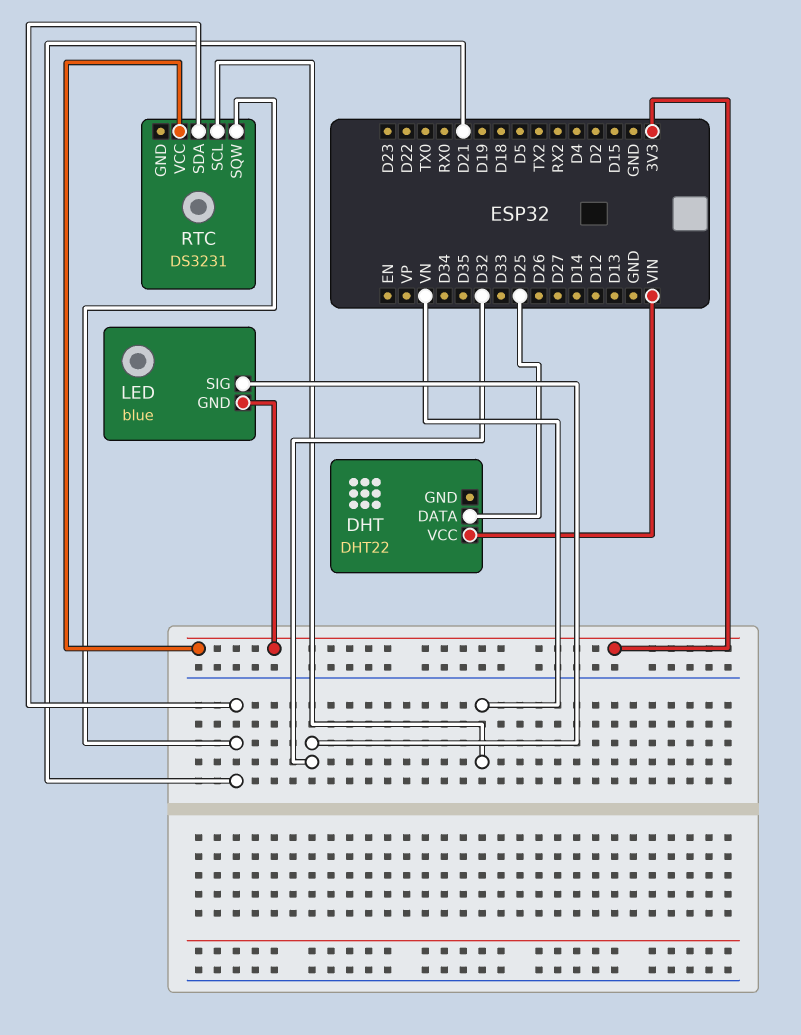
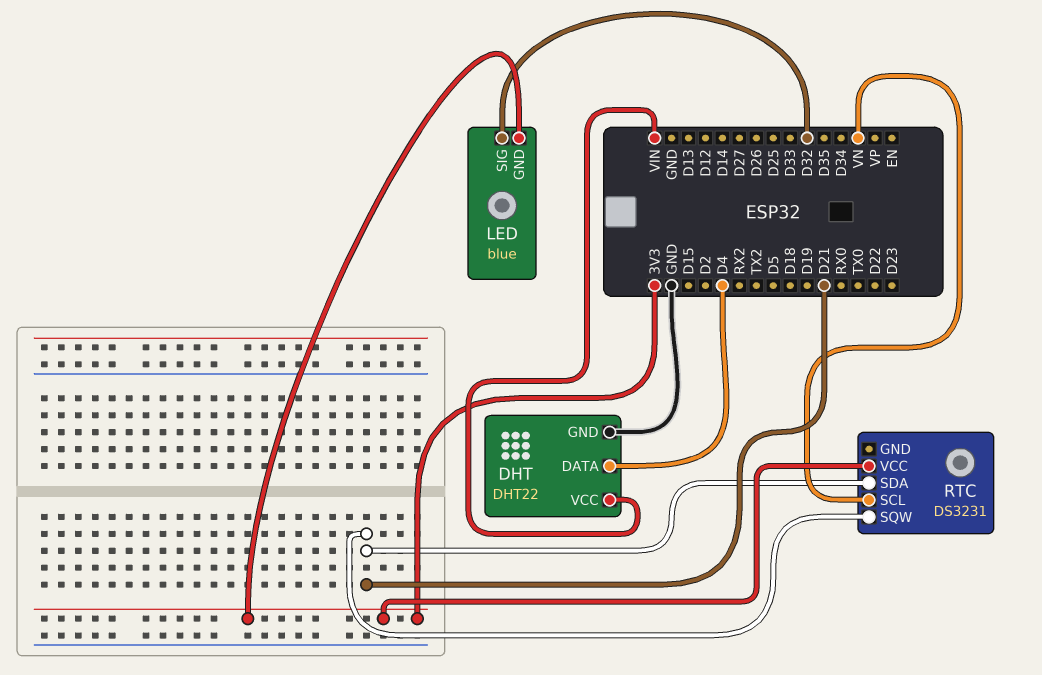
DHT pin DATA: D25 -> D4
DHT pin GND: none -> GND

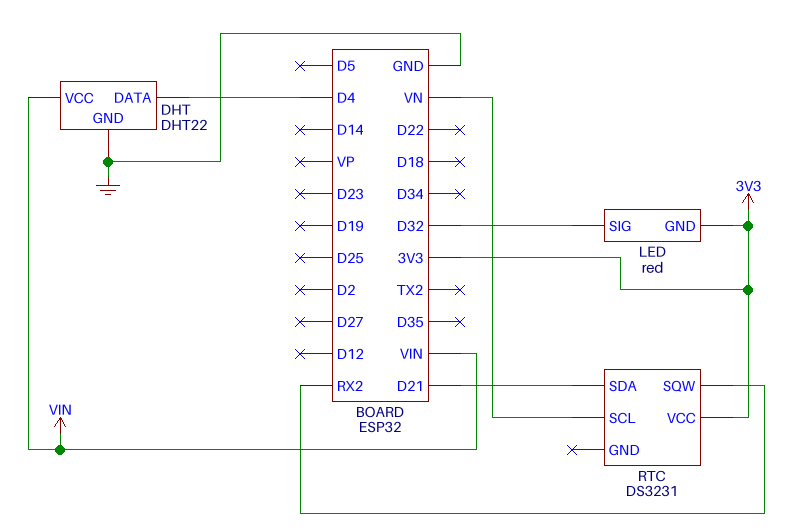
LED: blue -> red
RTC pin SQW: D21 -> RX2

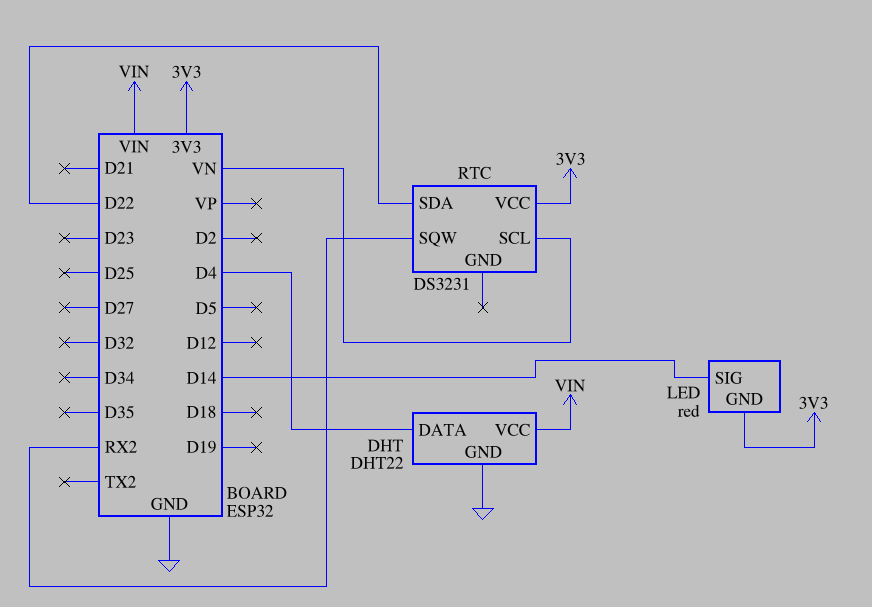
LED pin SIG: D32 -> D14
RTC pin SDA: D21 -> D22

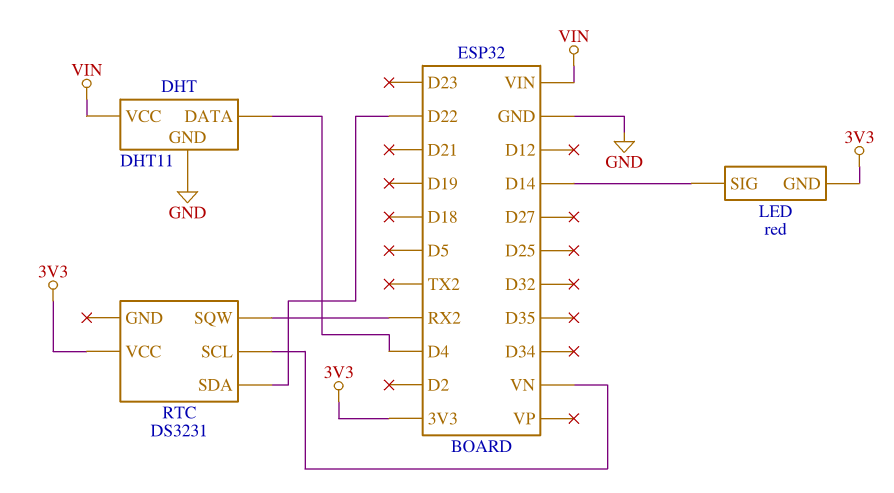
DHT: DHT22 -> DHT11

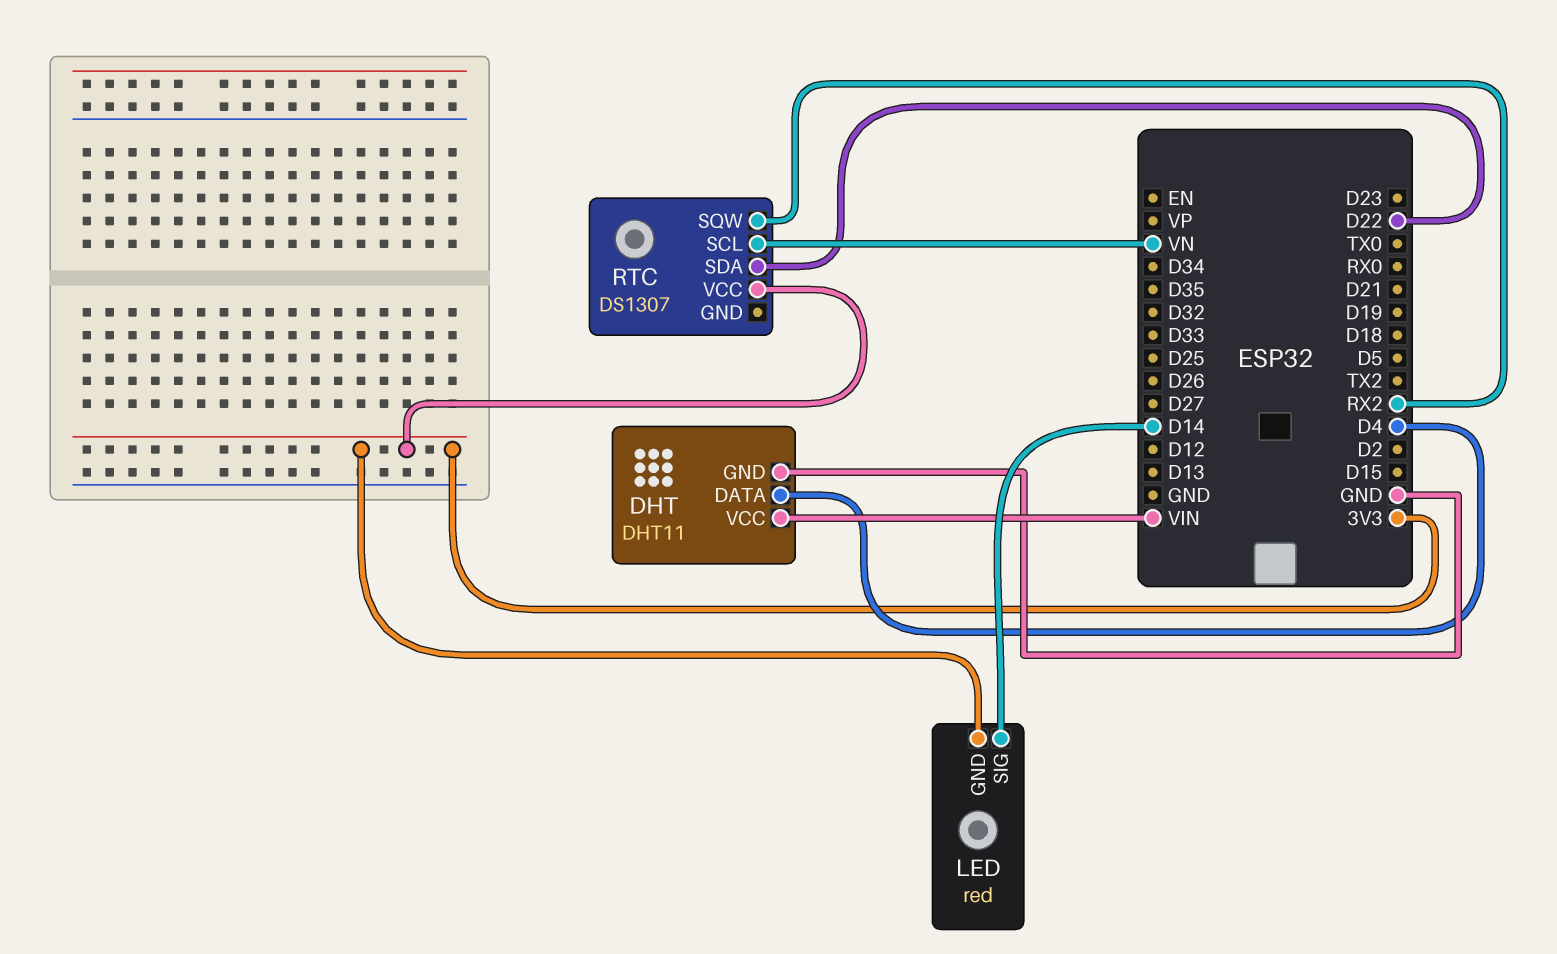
RTC: DS3231 -> DS1307

